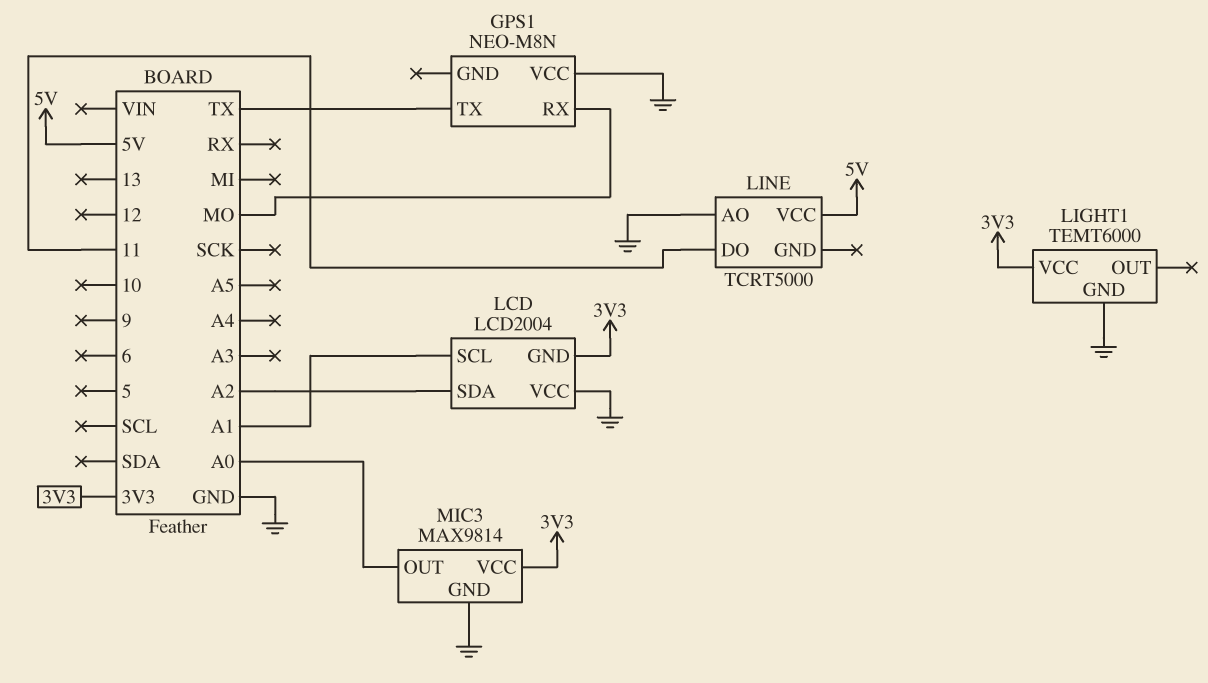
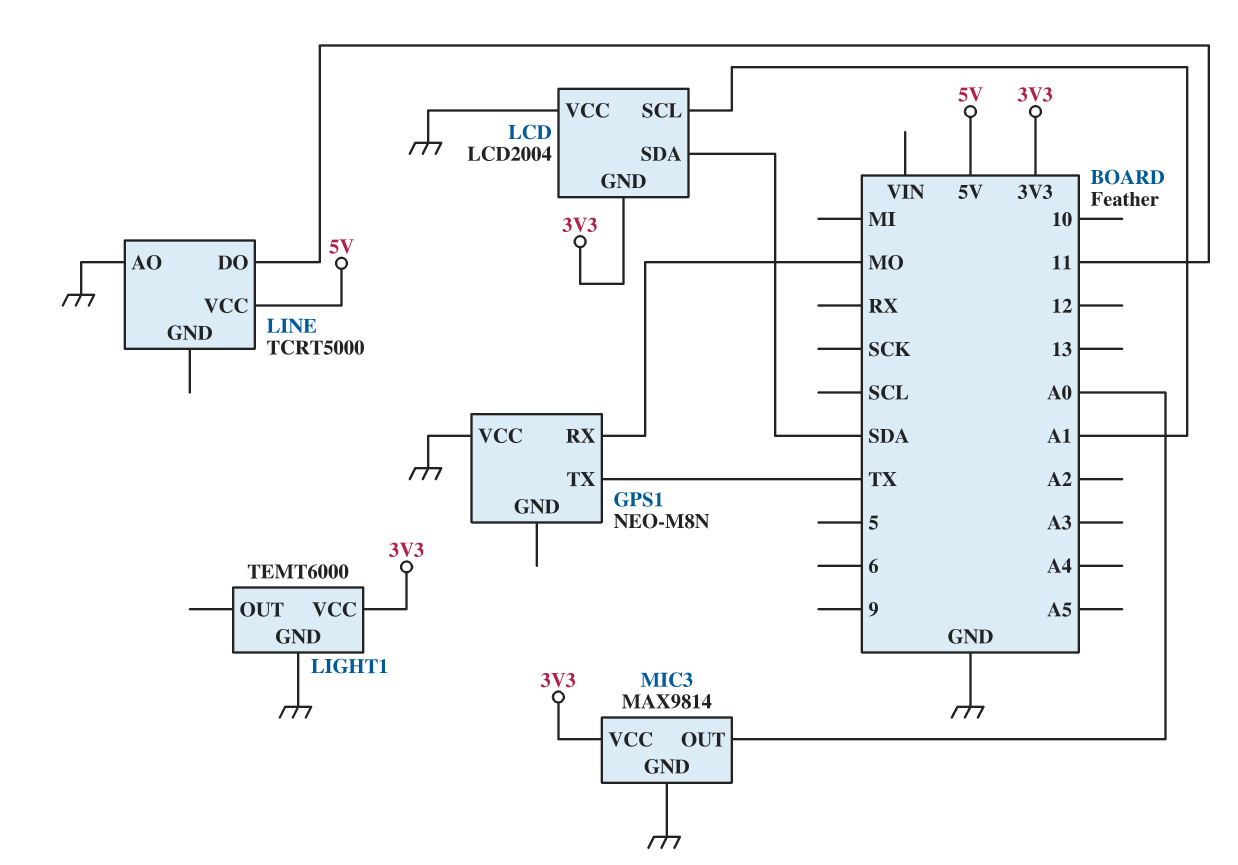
LCD pin SDA: A2 -> SDA

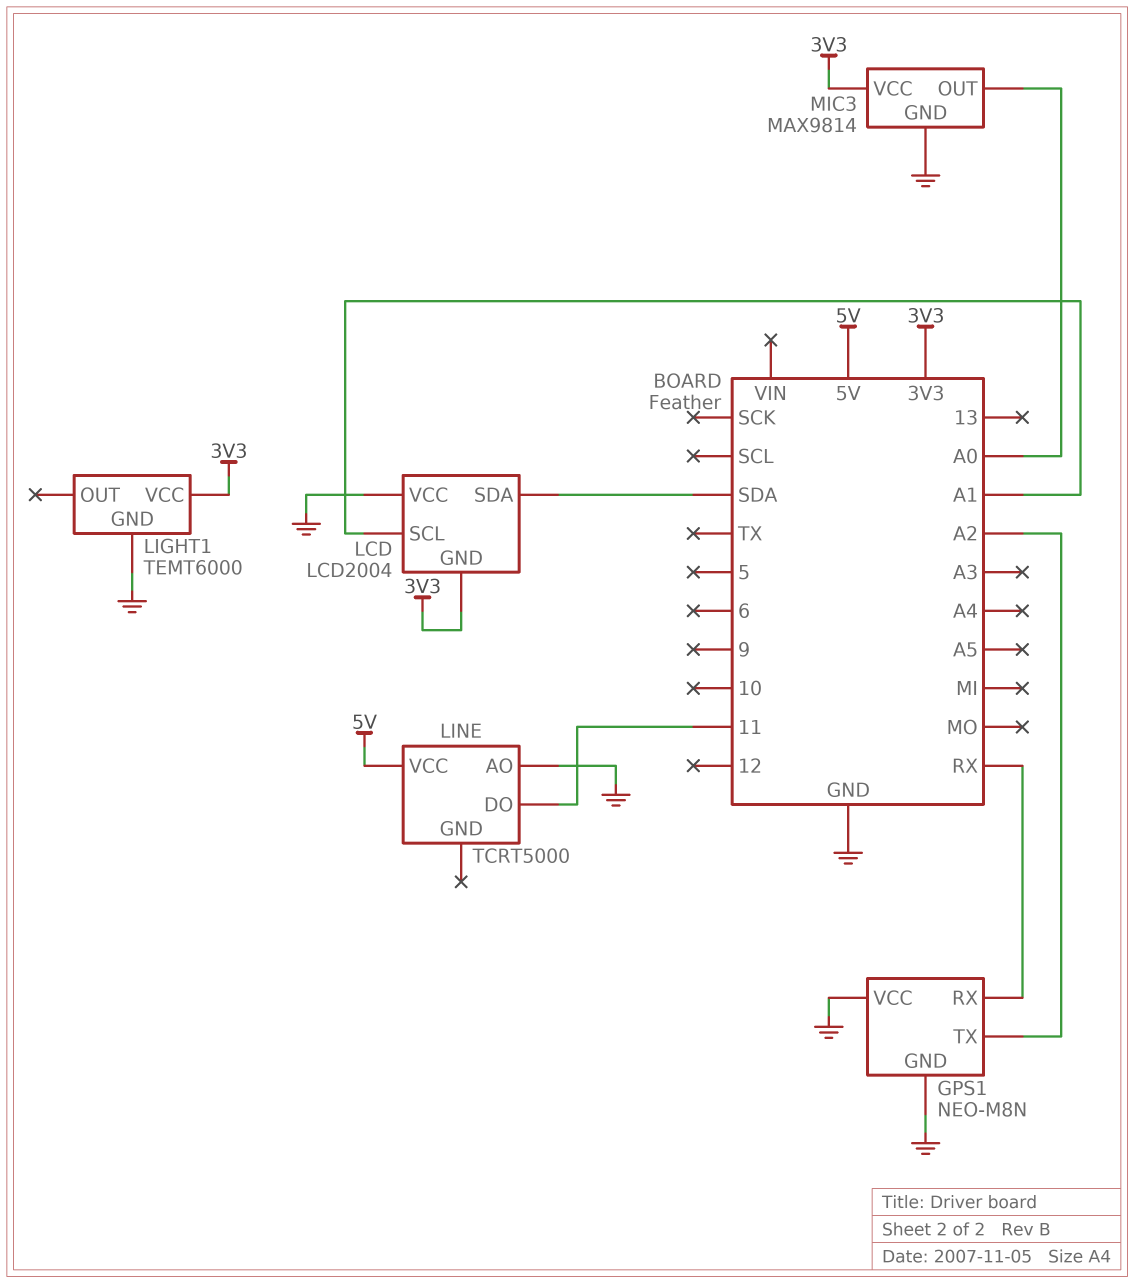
GPS1 pin GND: none -> GND
GPS1 pin RX: MO -> RX
GPS1 pin TX: TX -> A2

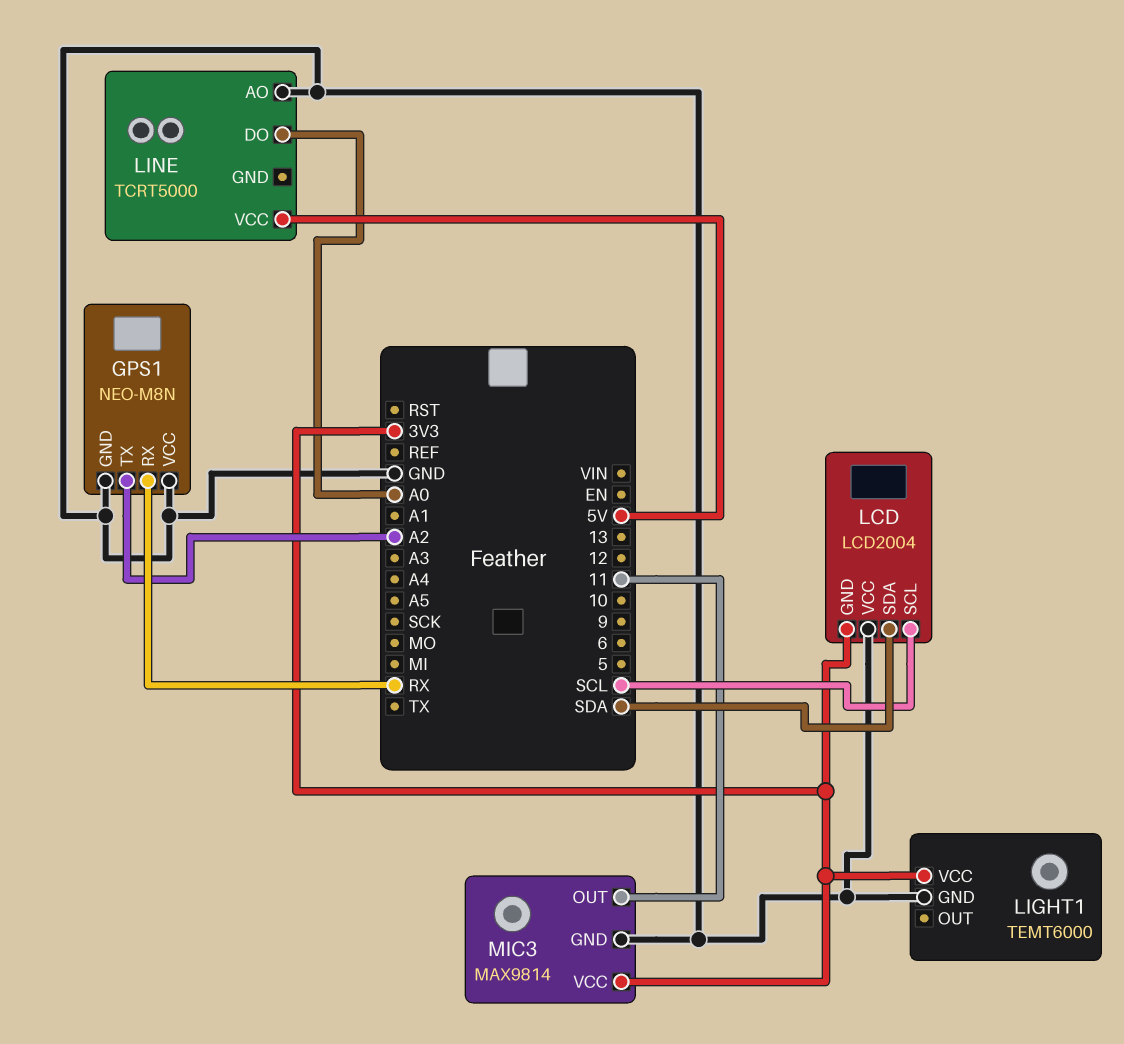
LCD pin SCL: A1 -> SCL
LINE pin DO: 11 -> A0
MIC3 pin OUT: A0 -> 11

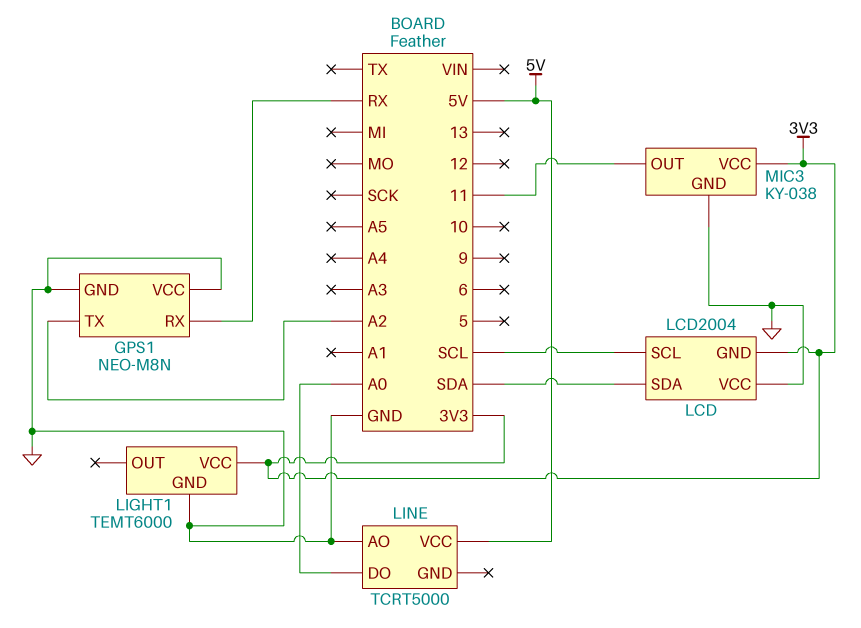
MIC3: MAX9814 -> KY-038

